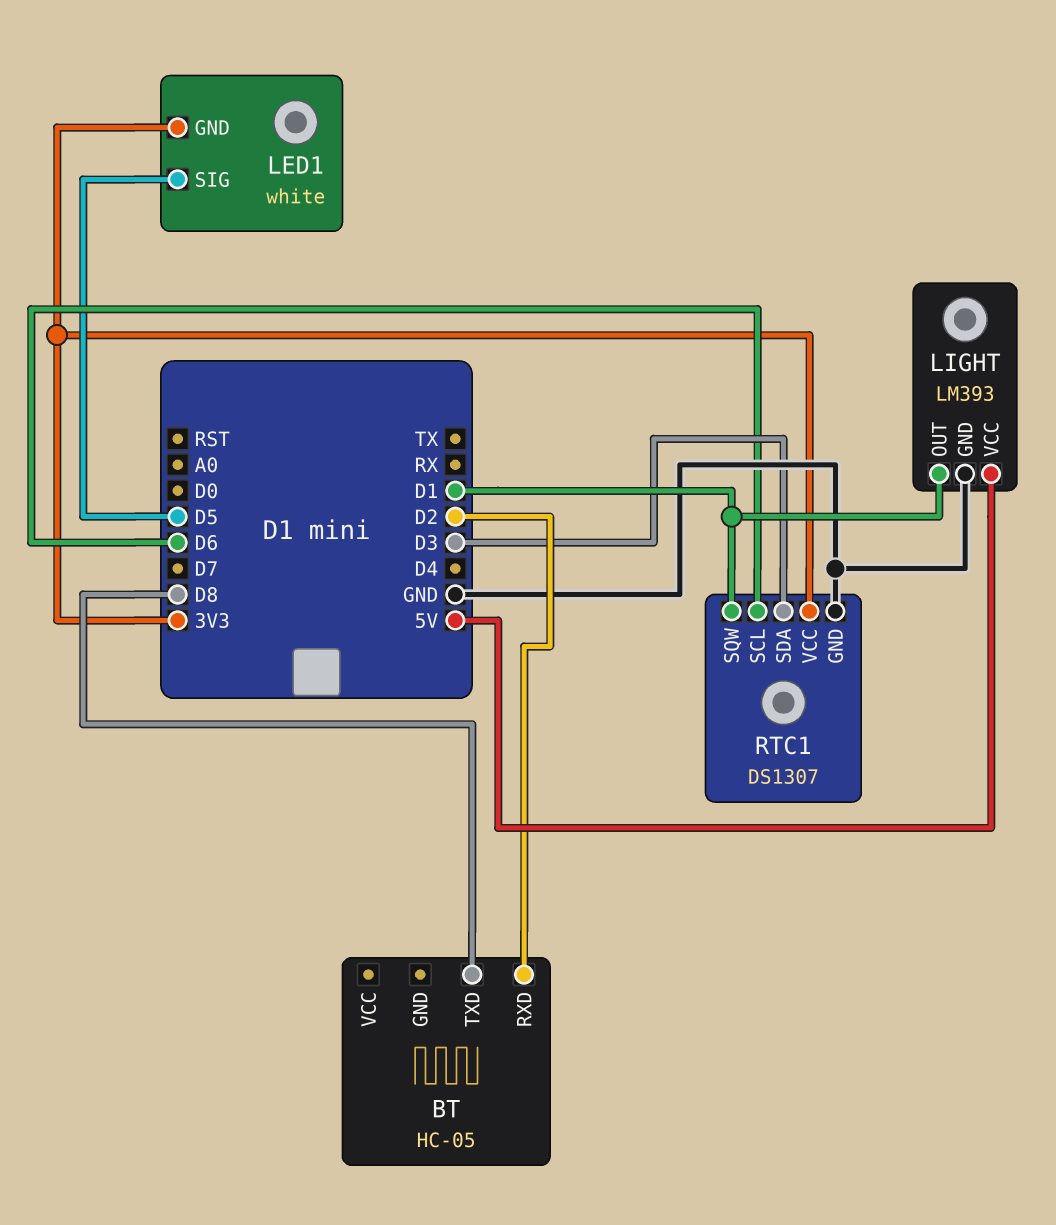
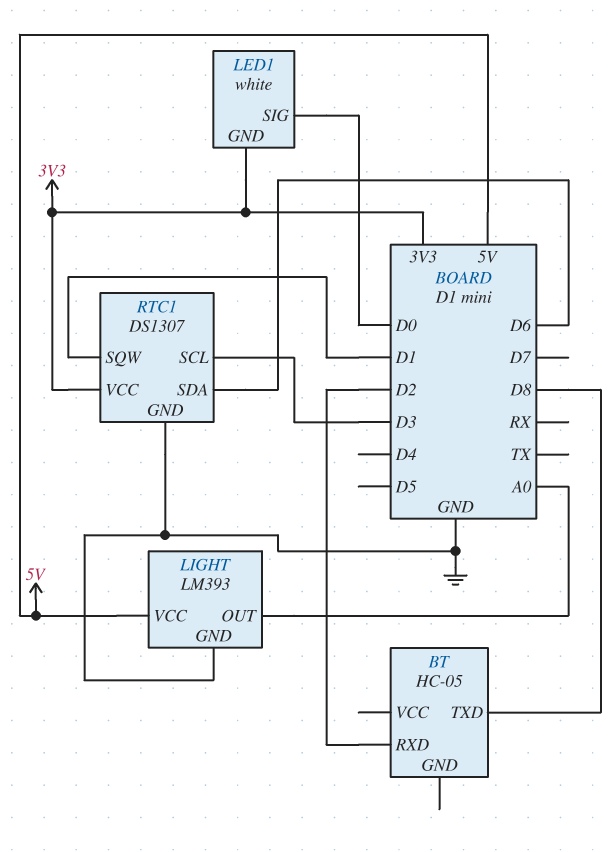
LED1 pin SIG: D5 -> D0
LIGHT pin OUT: D1 -> A0
RTC1 pin SCL: D6 -> D3
RTC1 pin SDA: D3 -> D6

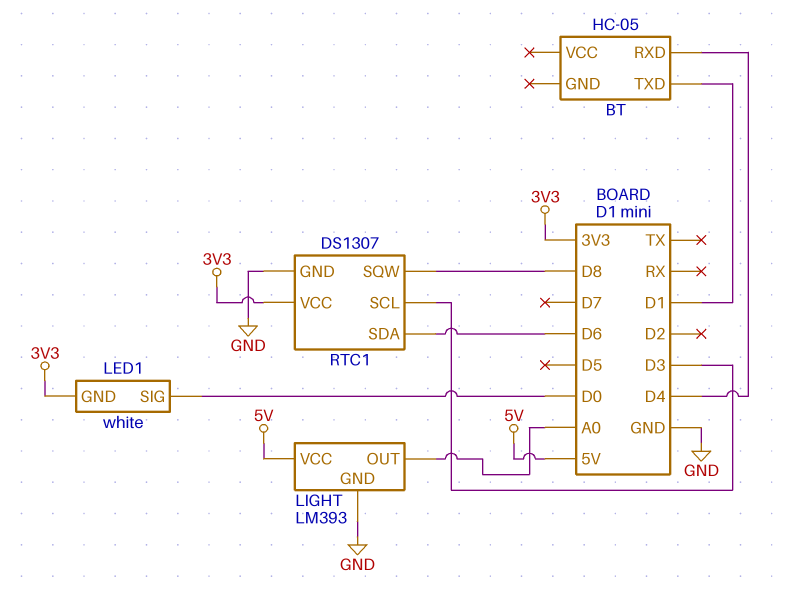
BT pin RXD: D2 -> D4
BT pin TXD: D8 -> D1
RTC1 pin SQW: D1 -> D8

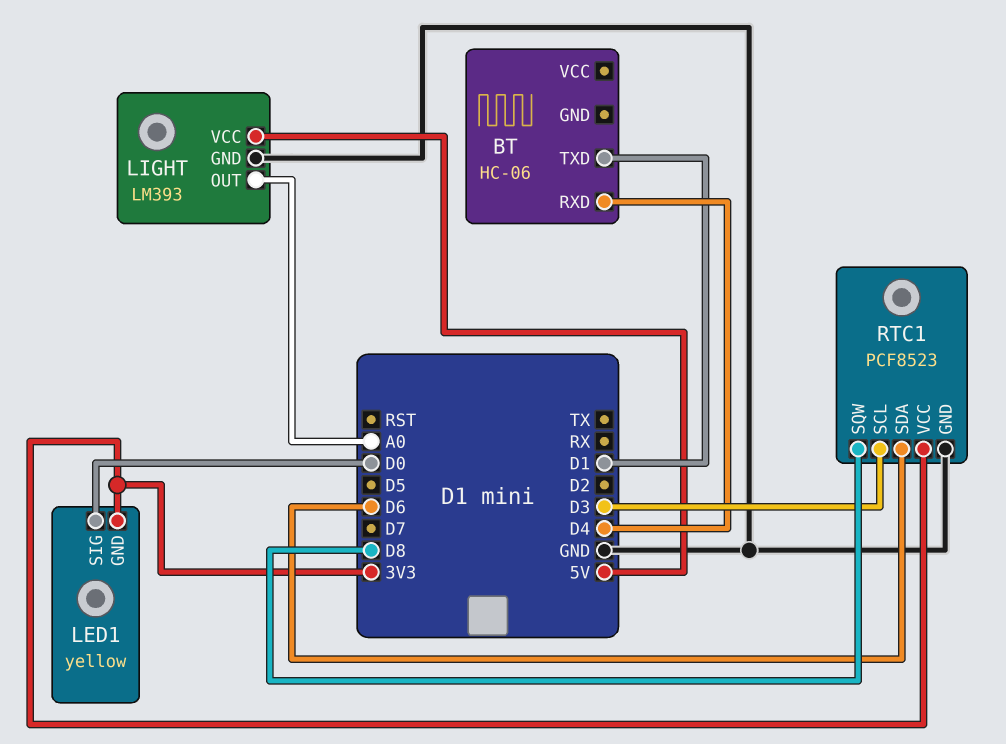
BT: HC-05 -> HC-06
LED1: white -> yellow
RTC1: DS1307 -> PCF8523

